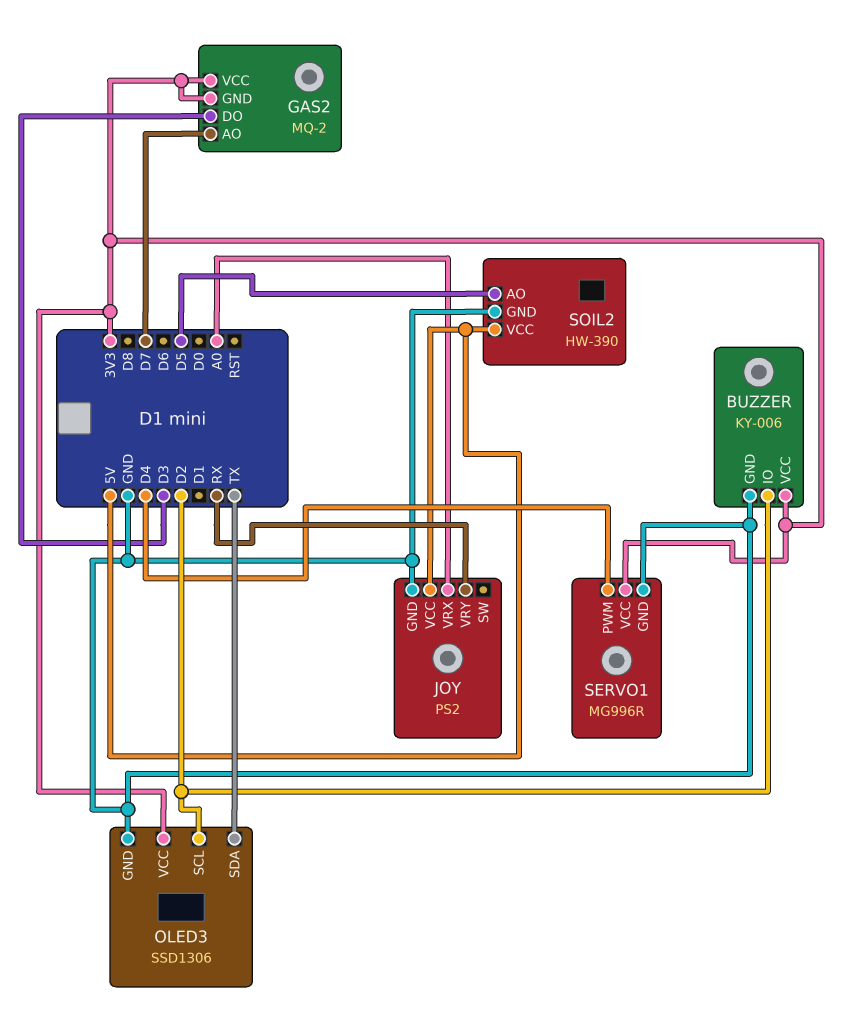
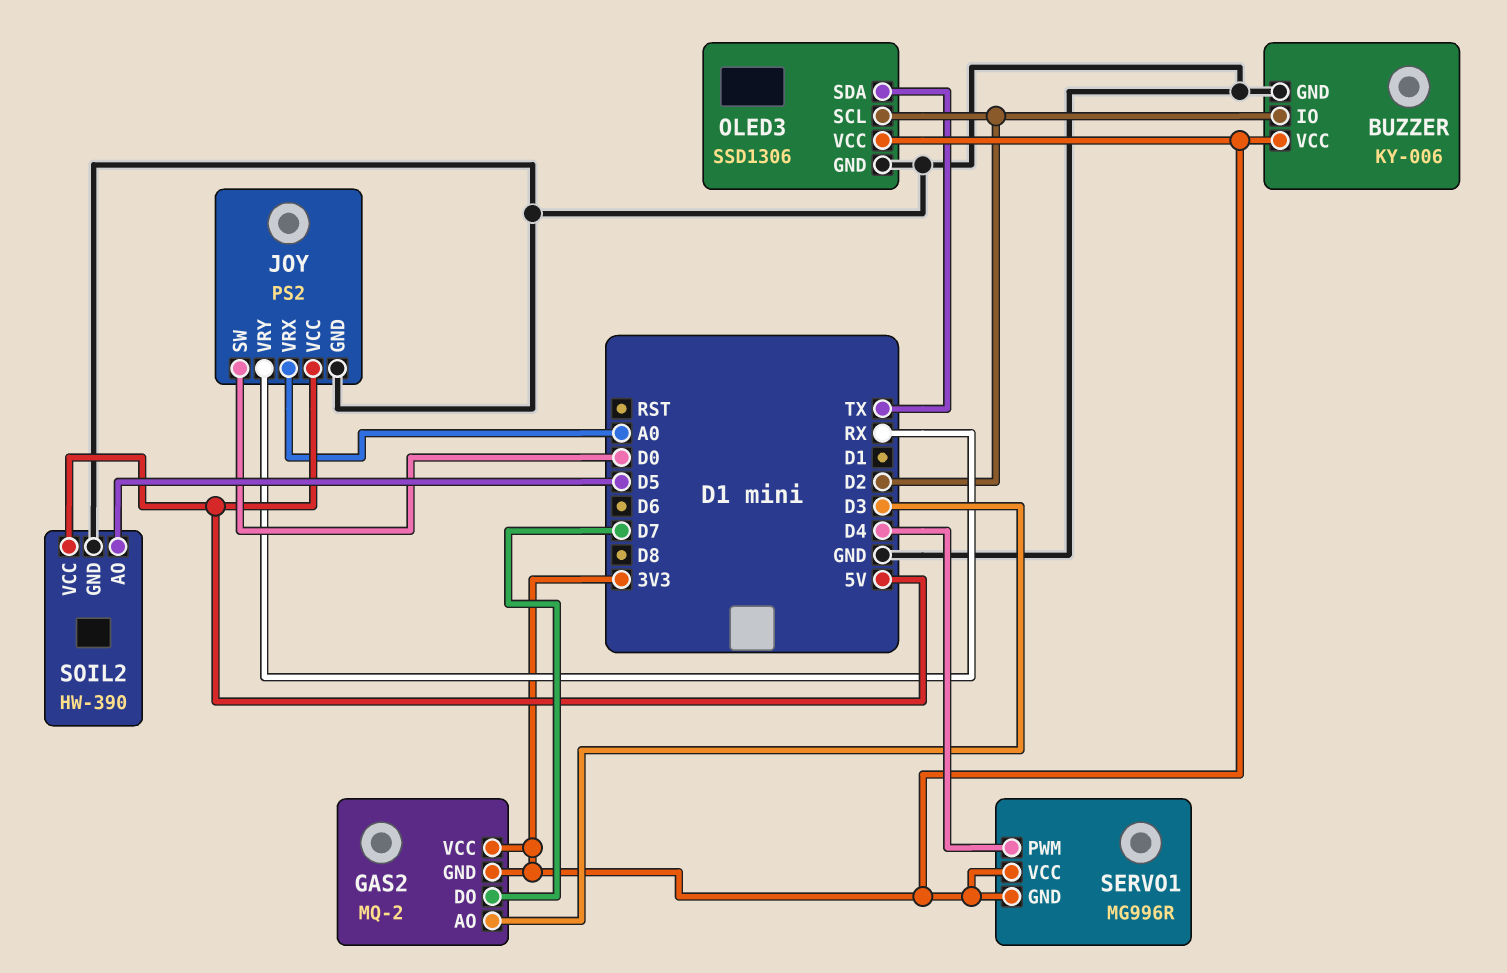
GAS2 pin AO: D7 -> D3
GAS2 pin DO: D3 -> D7
JOY pin SW: none -> D0
SERVO1 pin GND: GND -> 3V3

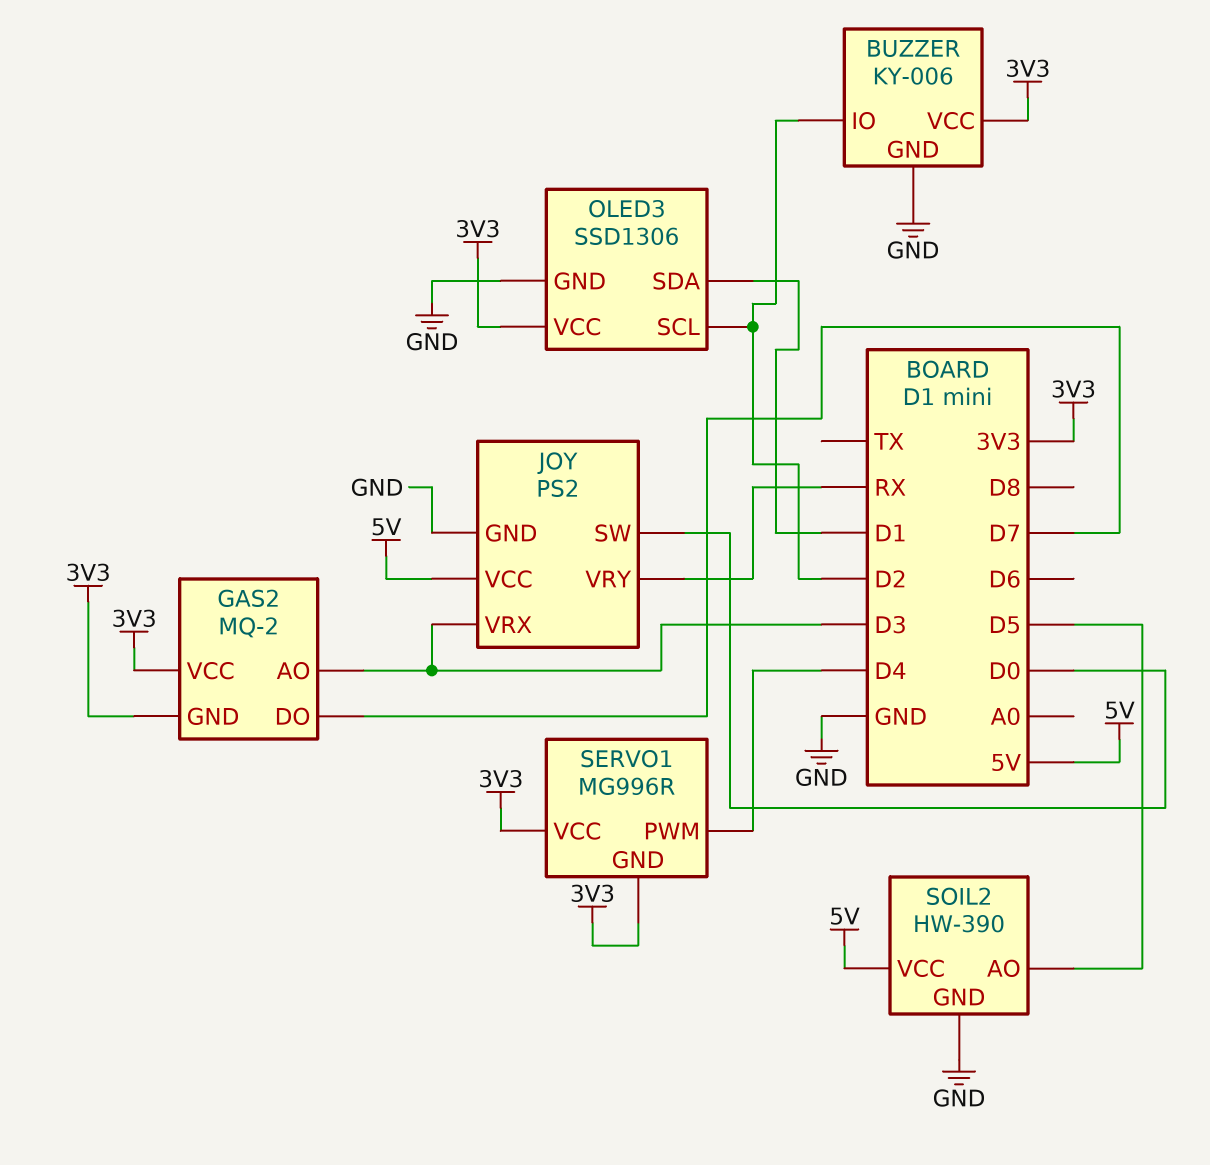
JOY pin VRX: A0 -> D3
OLED3 pin SDA: TX -> D1

